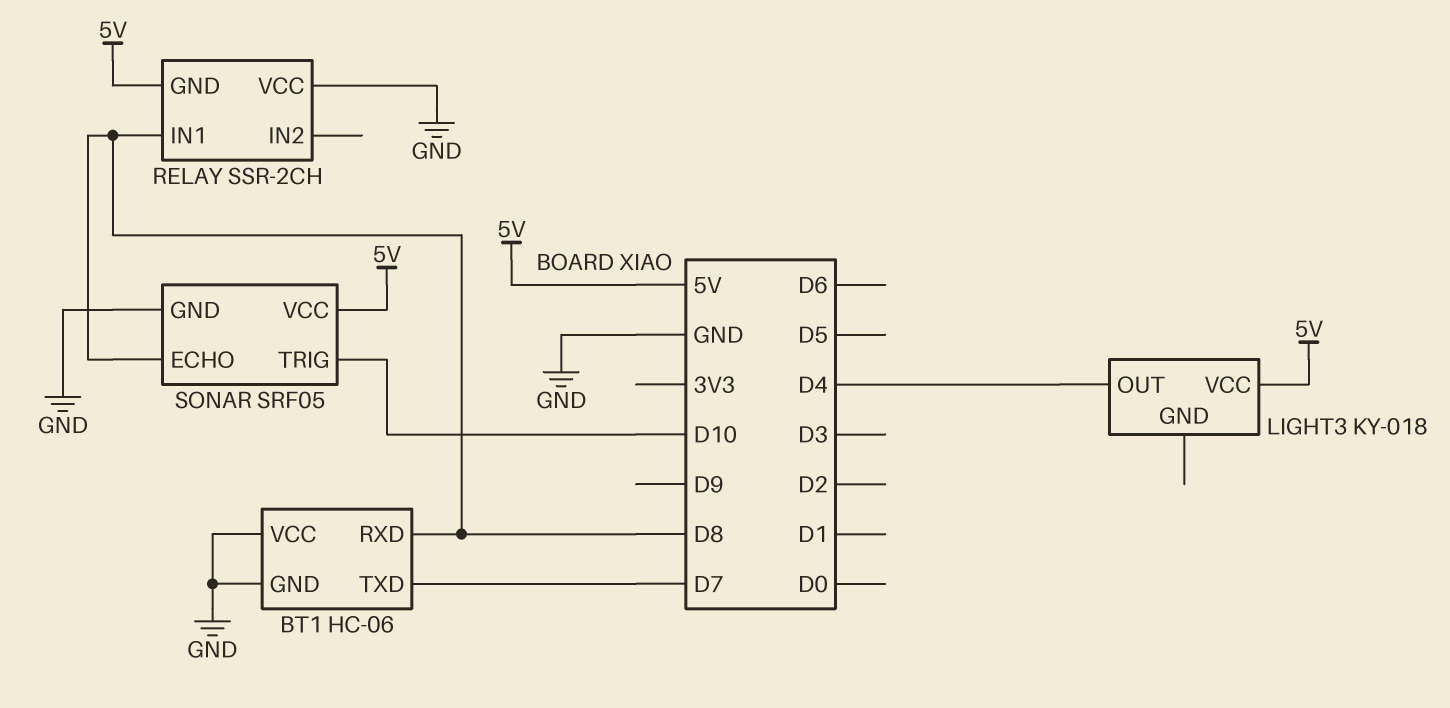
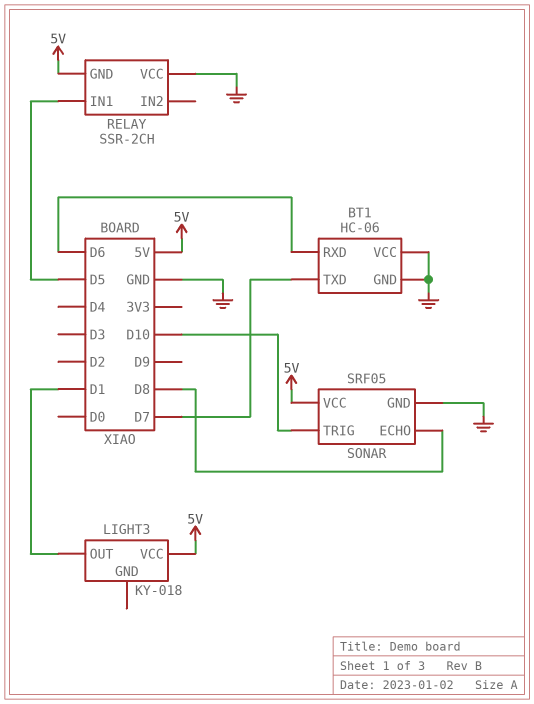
BT1 pin RXD: D8 -> D6
LIGHT3 pin OUT: D4 -> D1
RELAY pin IN1: D8 -> D5

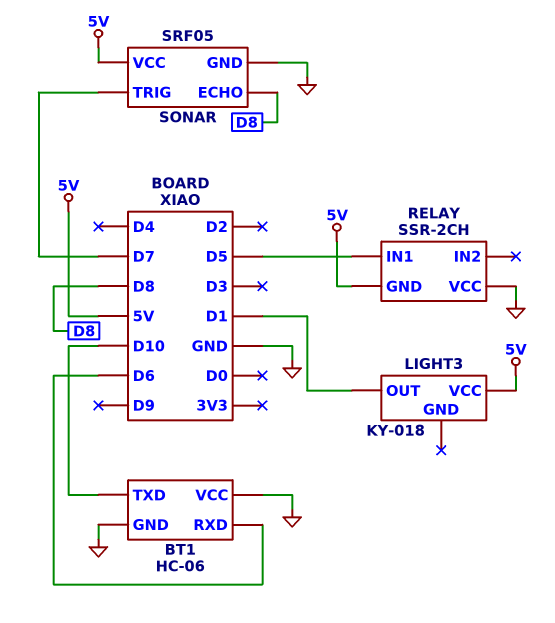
BT1 pin TXD: D7 -> D10
SONAR pin TRIG: D10 -> D7

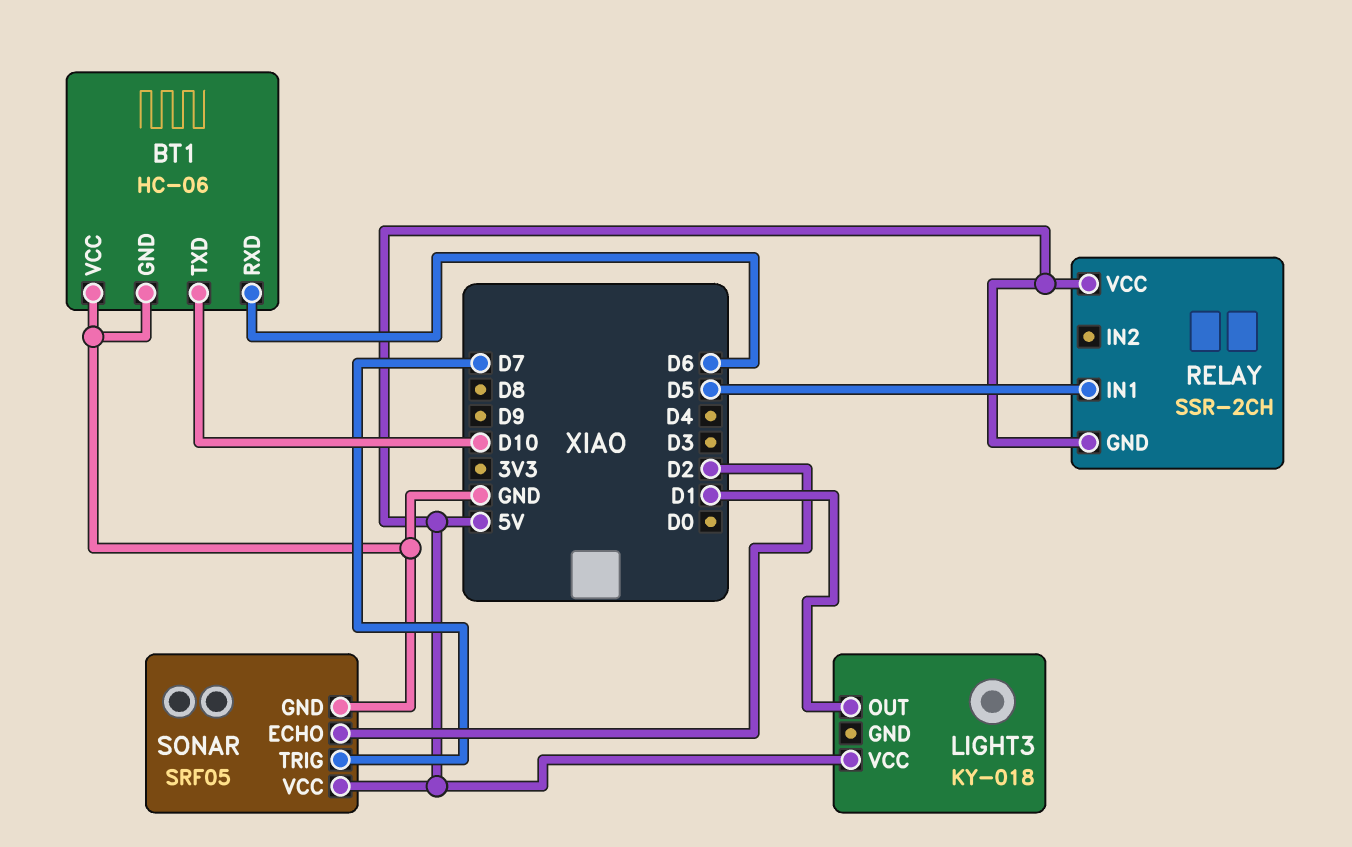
RELAY pin VCC: GND -> 5V
SONAR pin ECHO: D8 -> D2

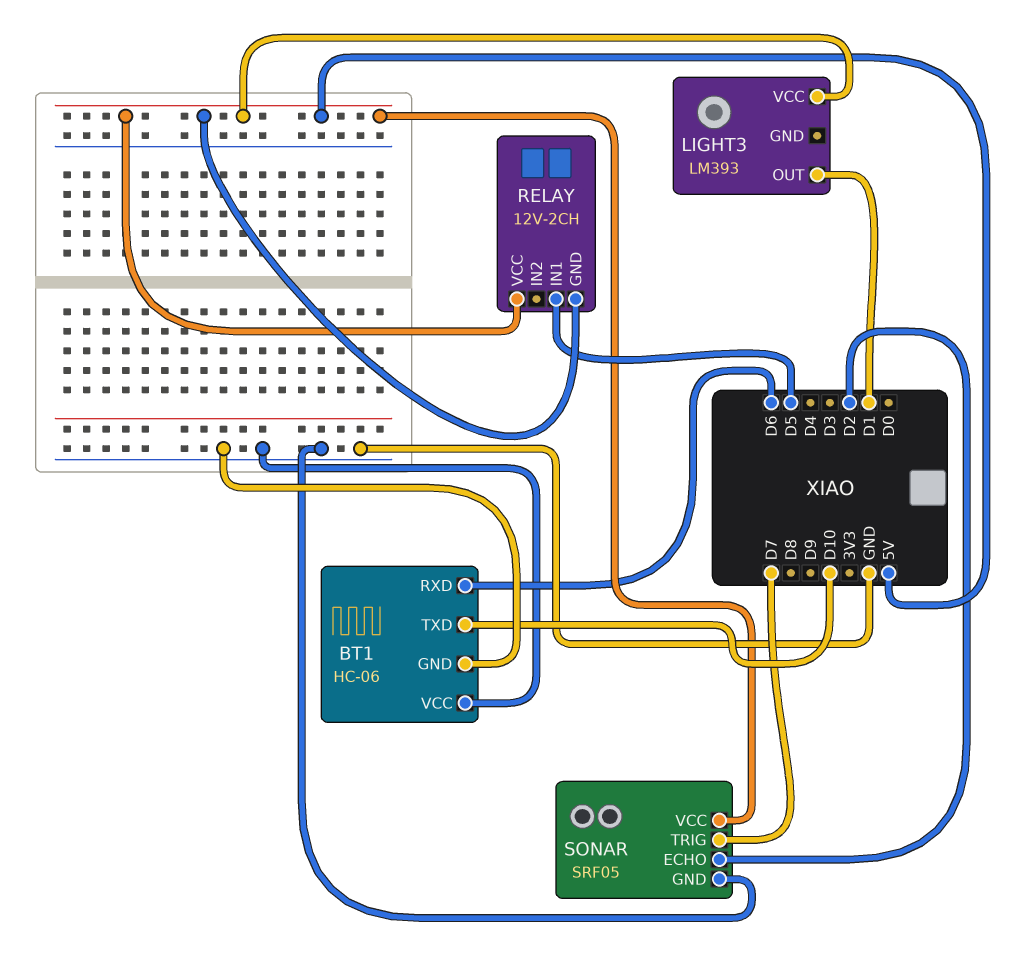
LIGHT3: KY-018 -> LM393
RELAY: SSR-2CH -> 12V-2CH

